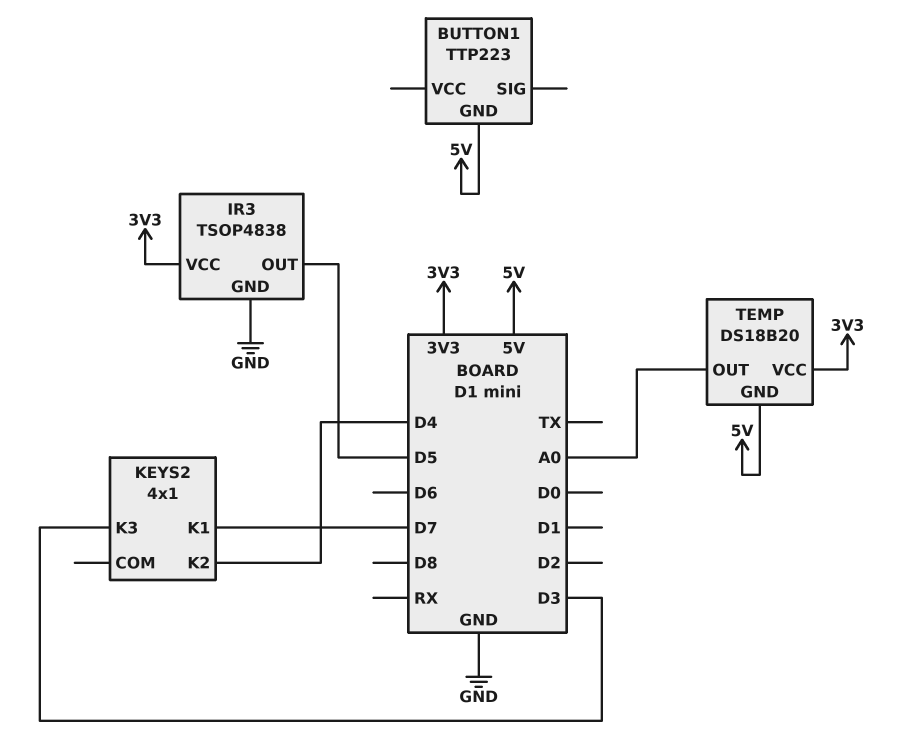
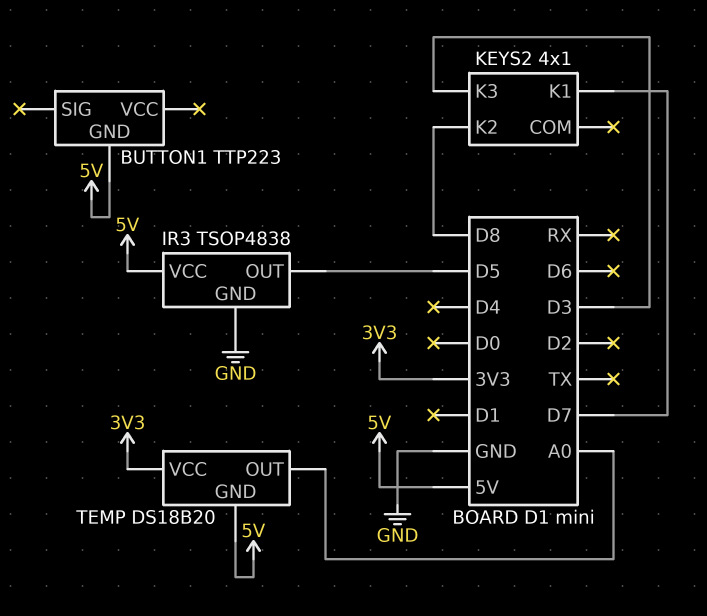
IR3 pin VCC: 3V3 -> 5V
KEYS2 pin K2: D4 -> D8

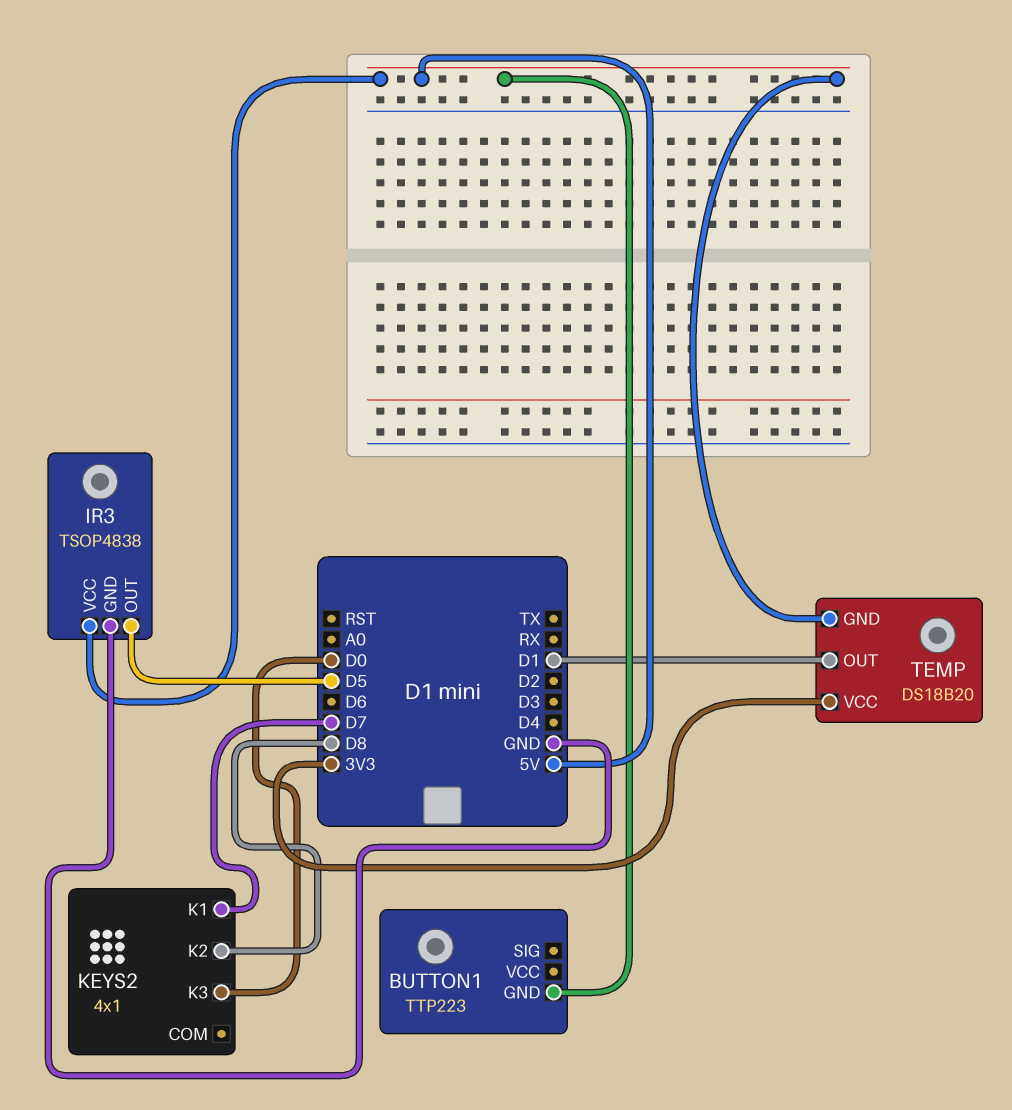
KEYS2 pin K3: D3 -> D0
TEMP pin OUT: A0 -> D1

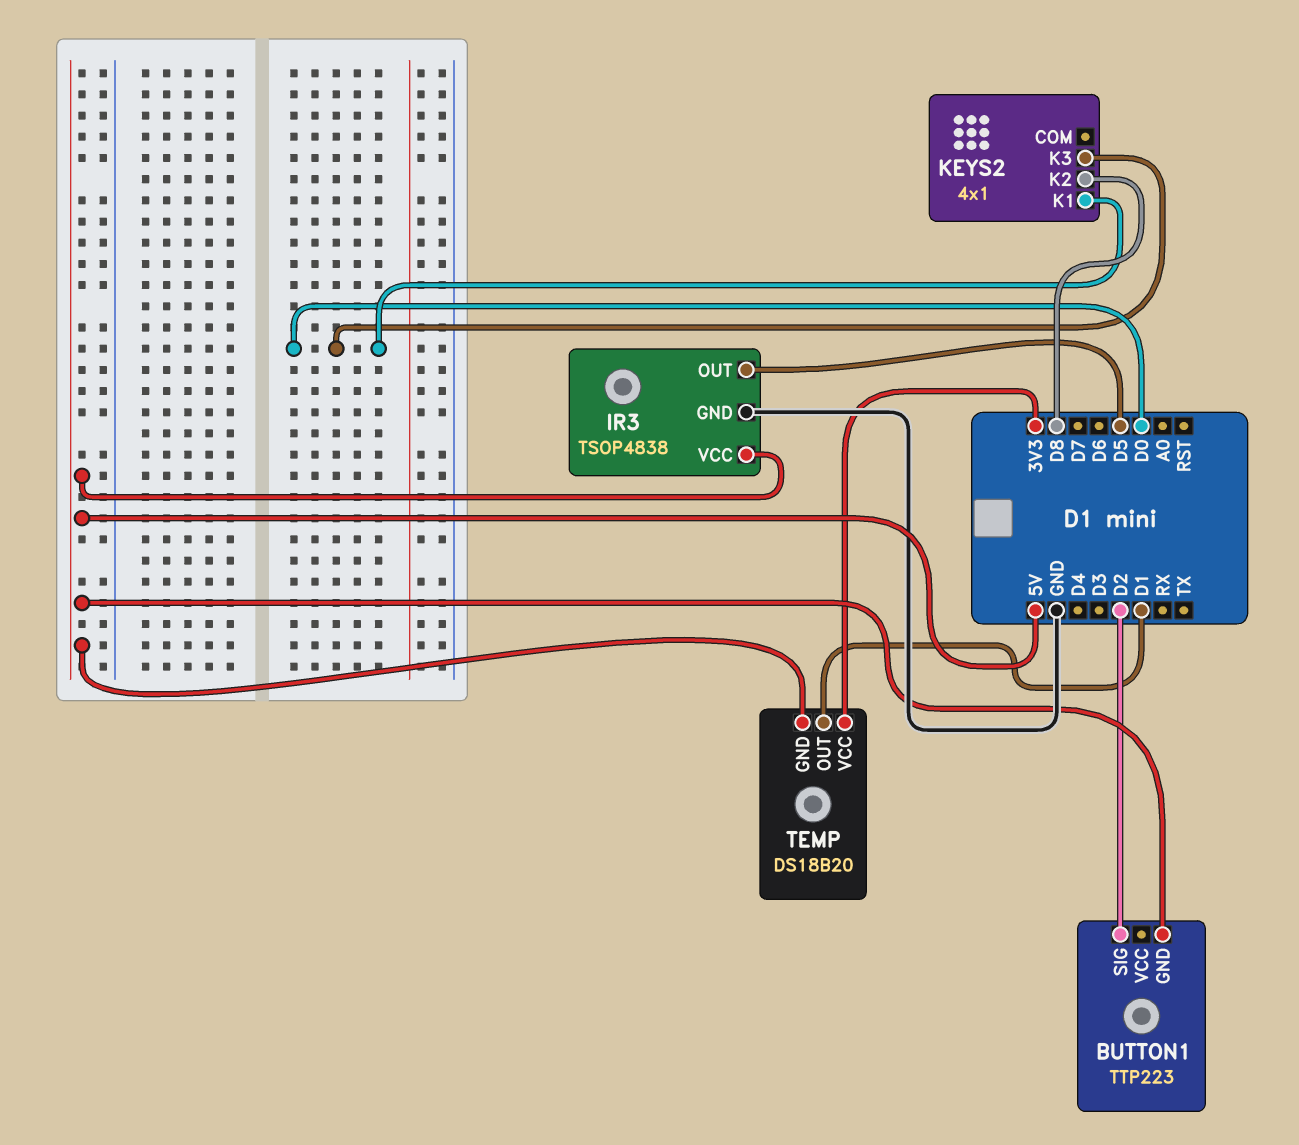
BUTTON1 pin SIG: none -> D2
KEYS2 pin K1: D7 -> D0

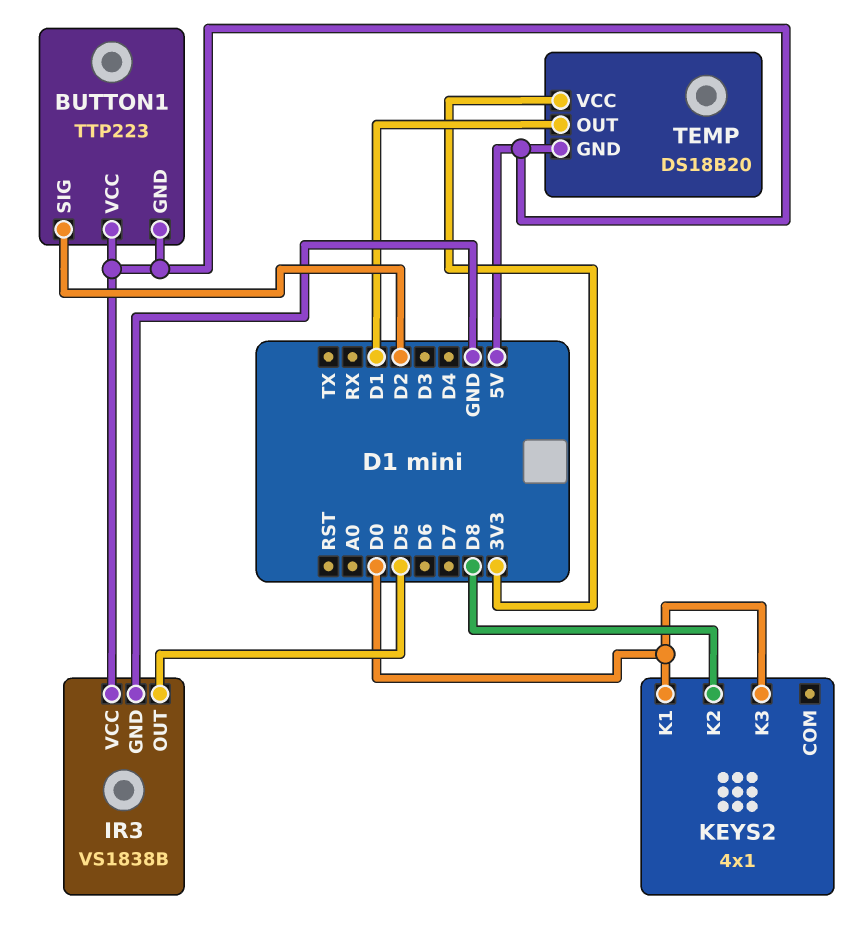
BUTTON1 pin VCC: none -> 5V
IR3: TSOP4838 -> VS1838B

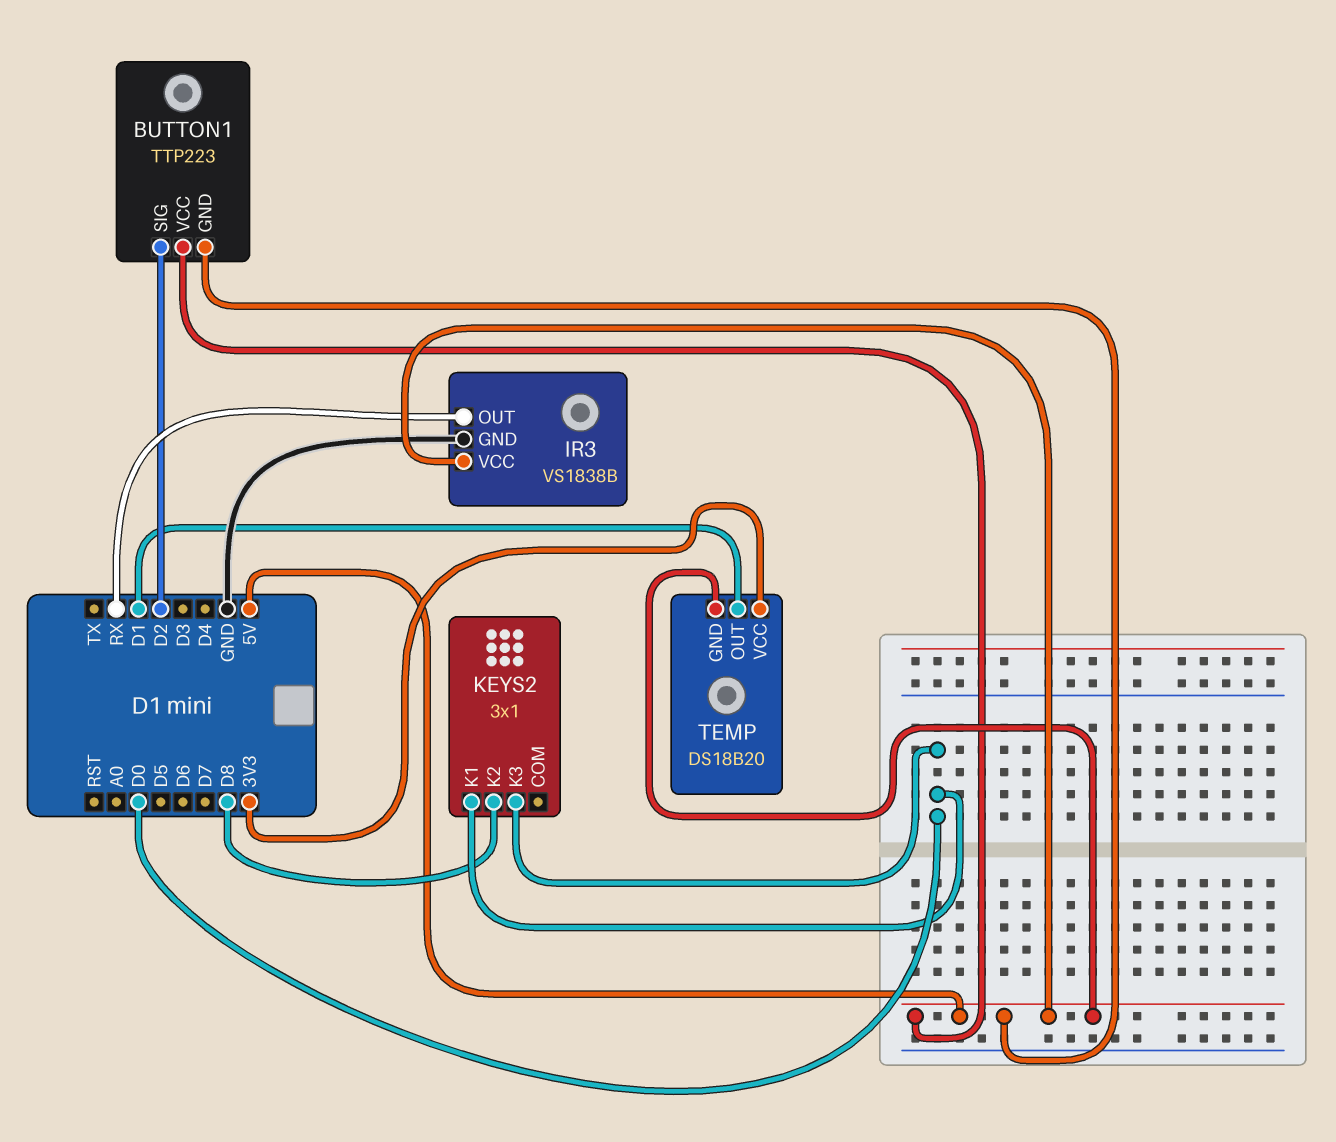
IR3 pin OUT: D5 -> RX
KEYS2: 4x1 -> 3x1

